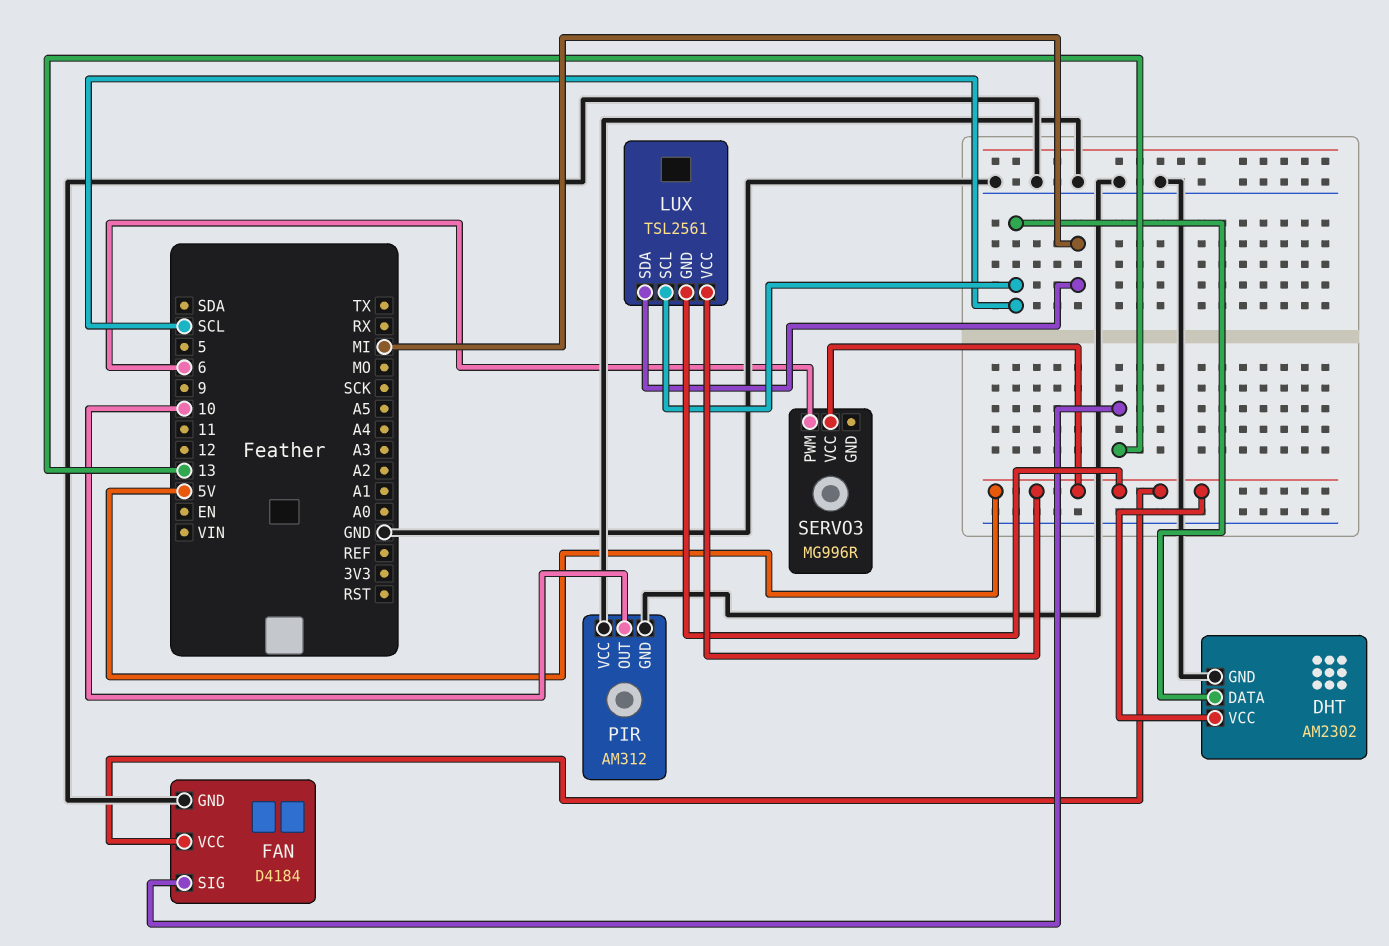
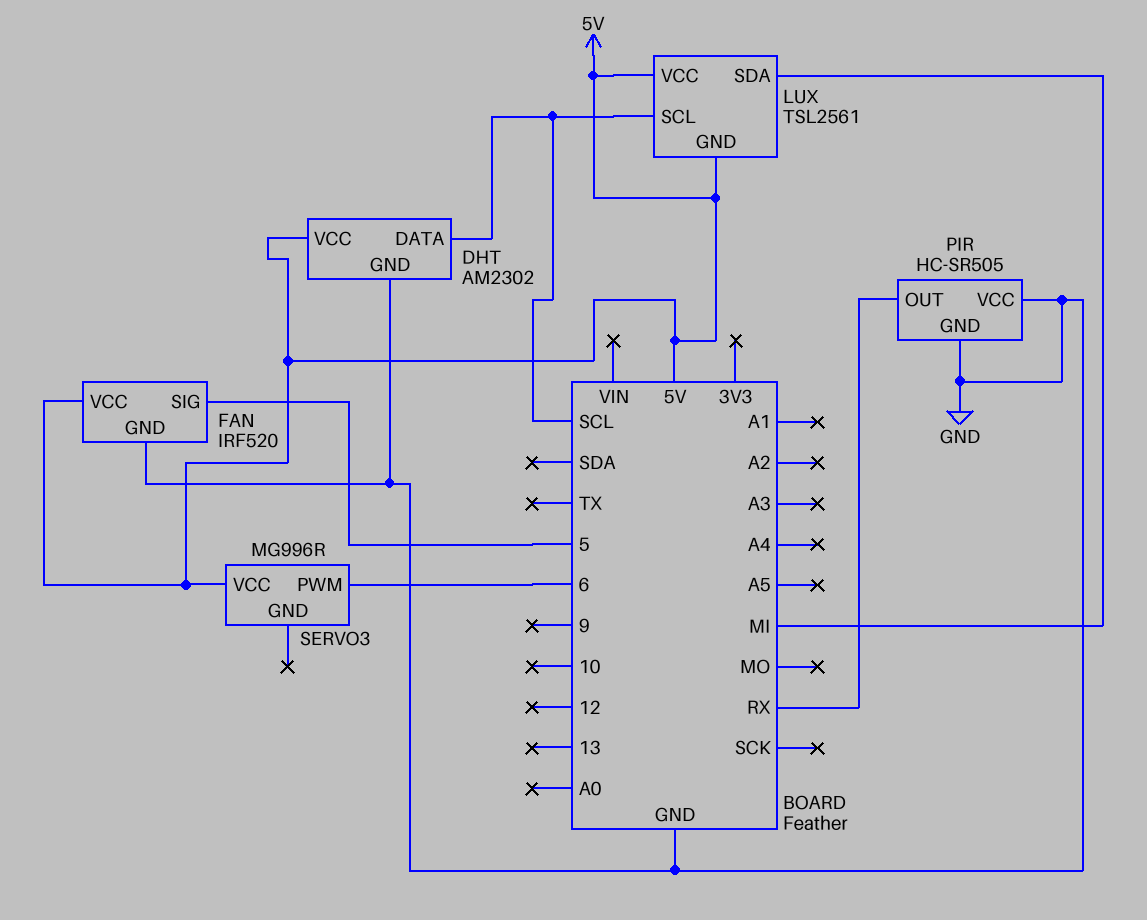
FAN: D4184 -> IRF520
FAN pin SIG: 13 -> 5
PIR: AM312 -> HC-SR505
PIR pin OUT: 10 -> RX

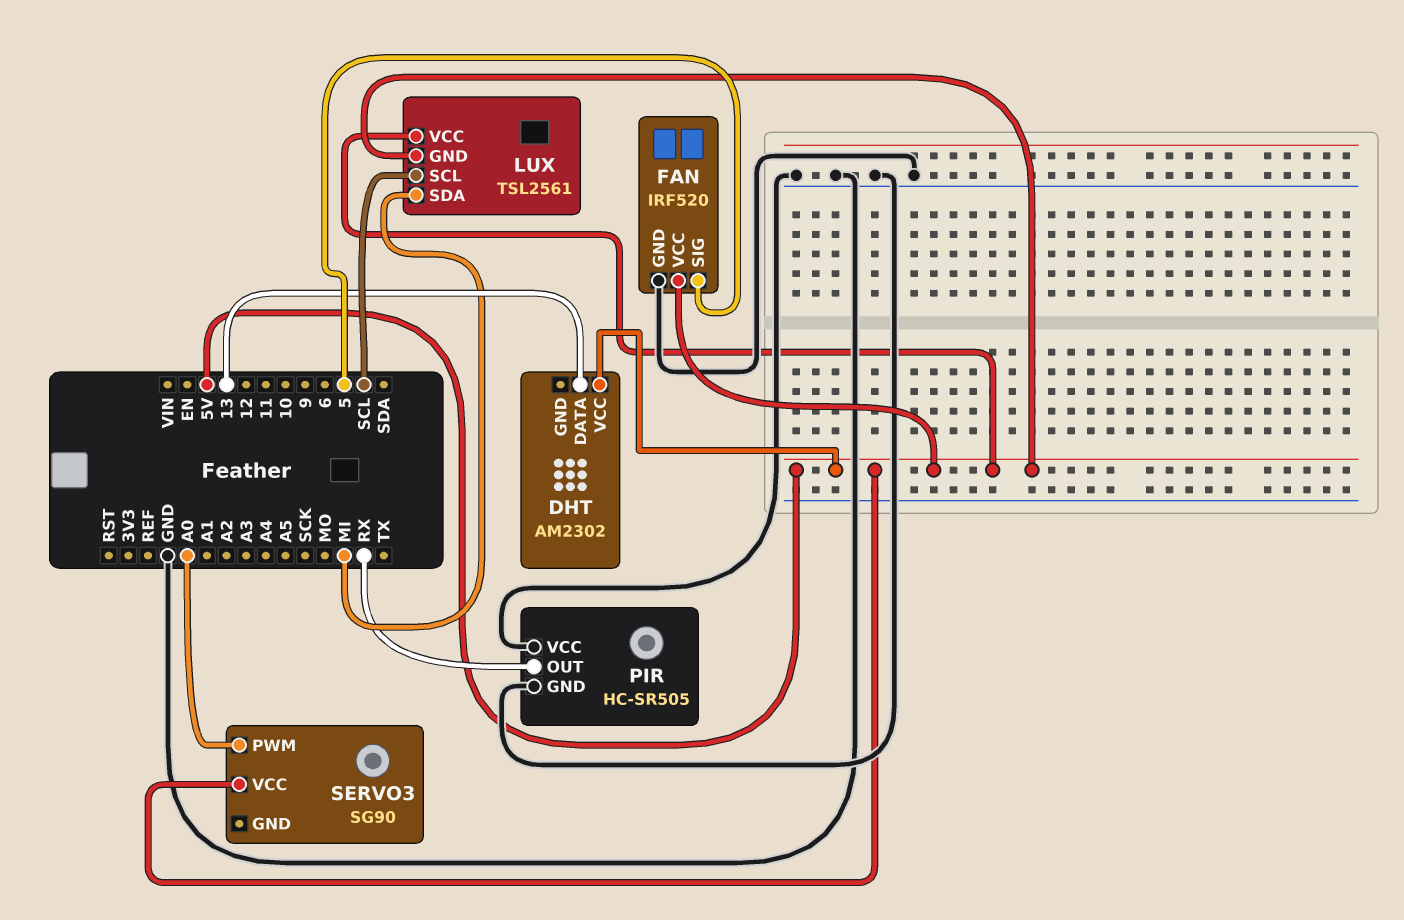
DHT pin DATA: SCL -> 13
DHT pin GND: GND -> none
SERVO3: MG996R -> SG90
SERVO3 pin PWM: 6 -> A0

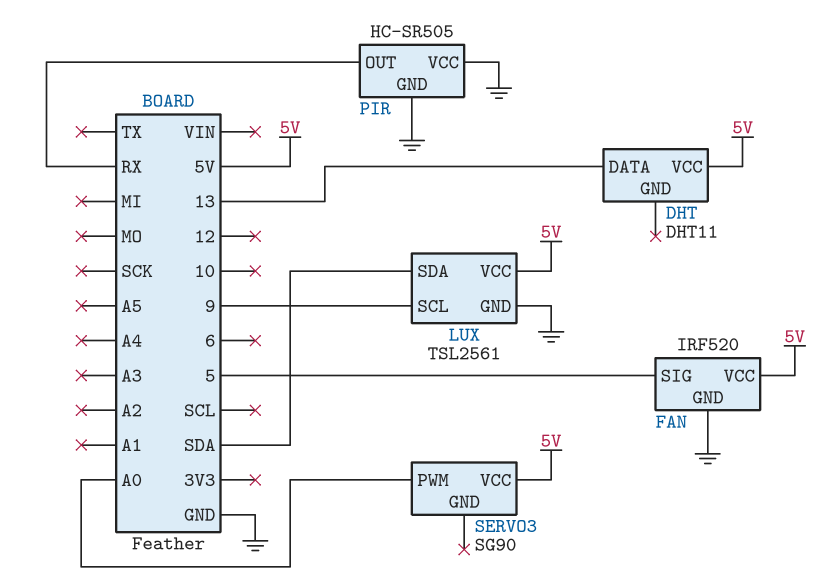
DHT: AM2302 -> DHT11
LUX pin GND: 5V -> GND
LUX pin SCL: SCL -> 9
LUX pin SDA: MI -> SDA

